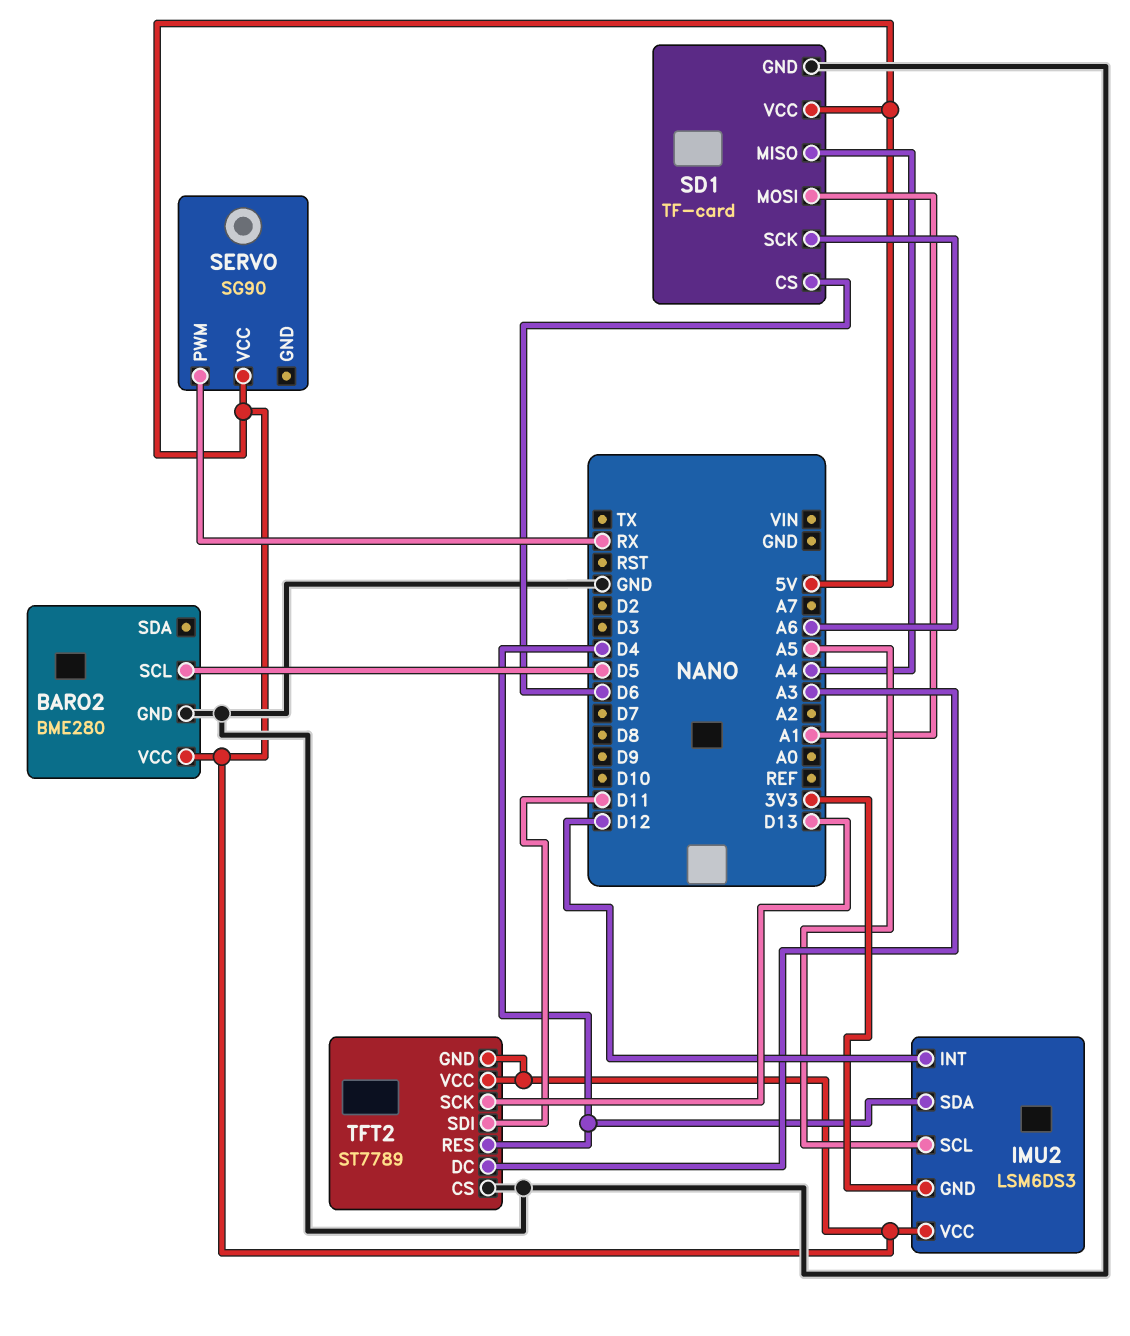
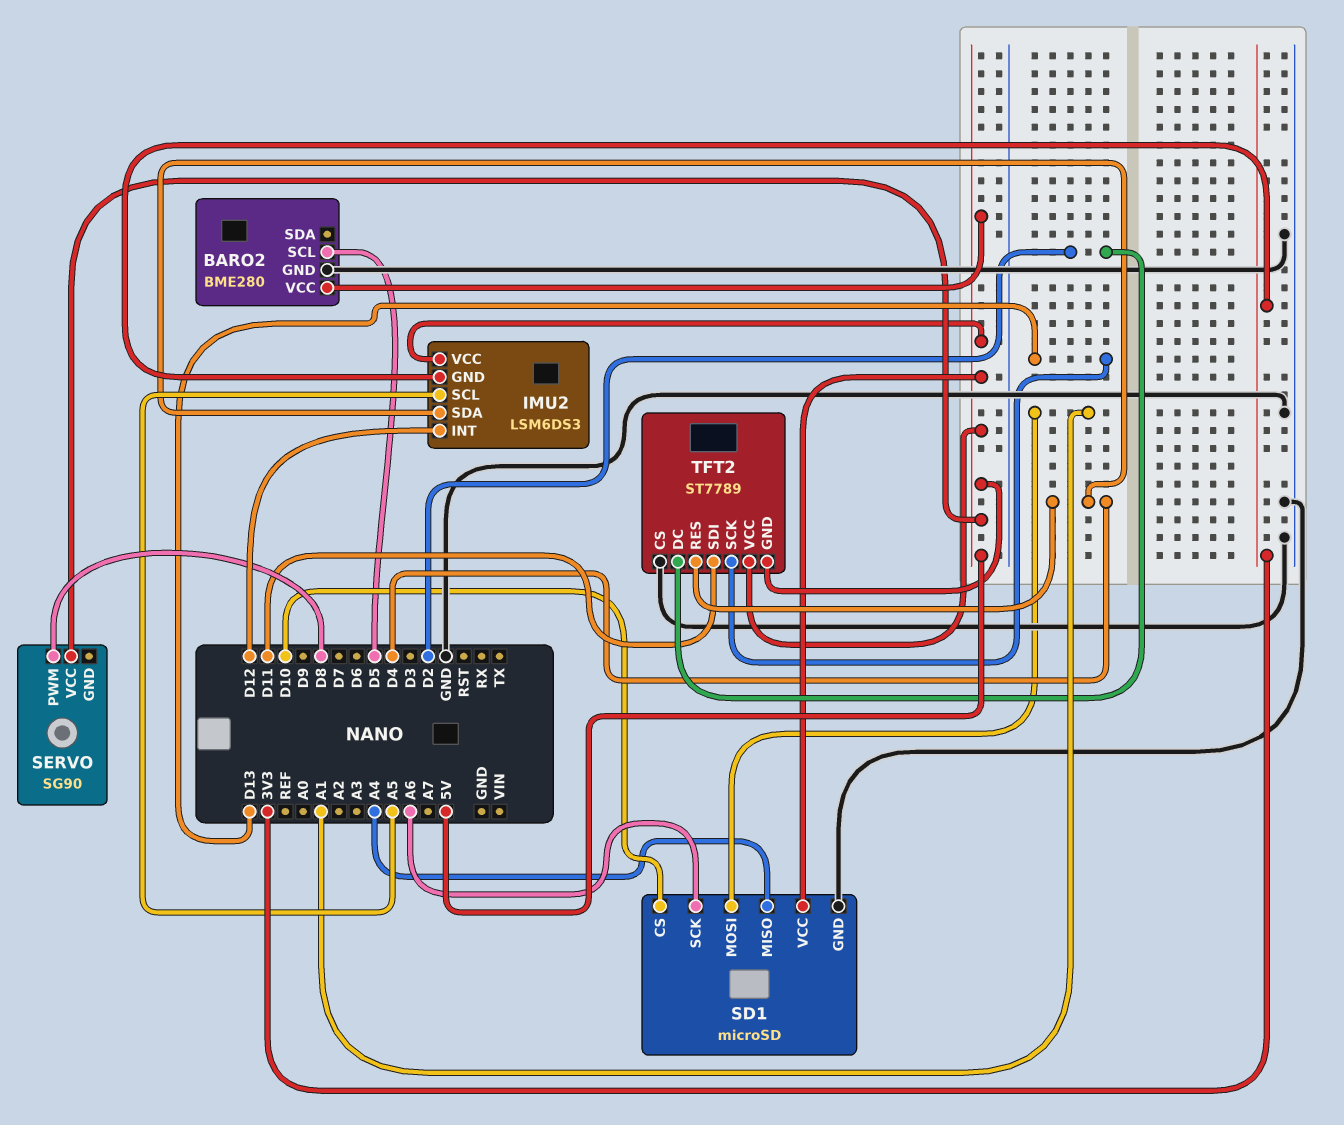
SD1: TF-card -> microSD
SD1 pin CS: D6 -> D10
SERVO pin PWM: RX -> D8
TFT2 pin DC: A3 -> D2

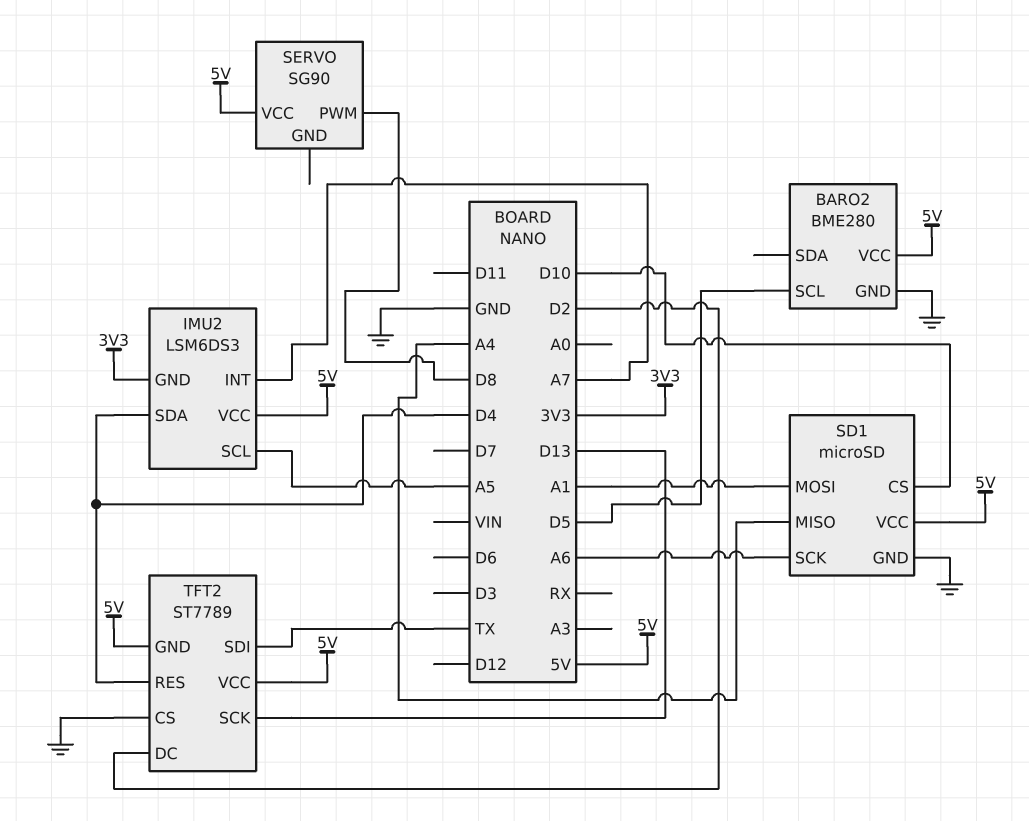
IMU2 pin INT: D12 -> A7
TFT2 pin SDI: D11 -> TX

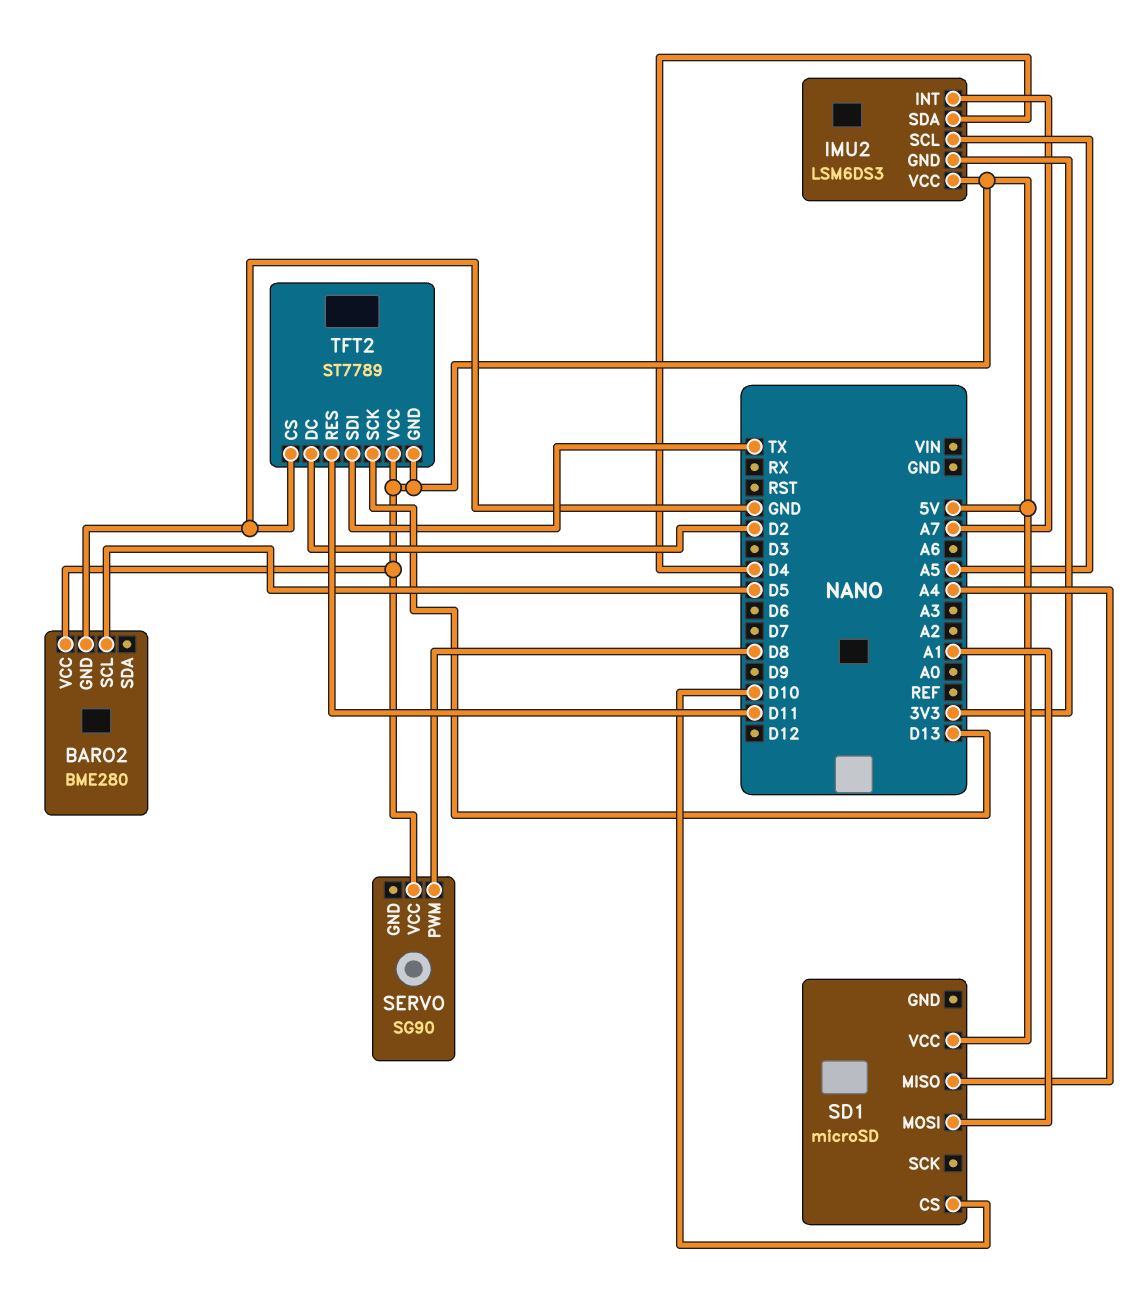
SD1 pin GND: GND -> none
SD1 pin SCK: A6 -> none
TFT2 pin RES: D4 -> D11

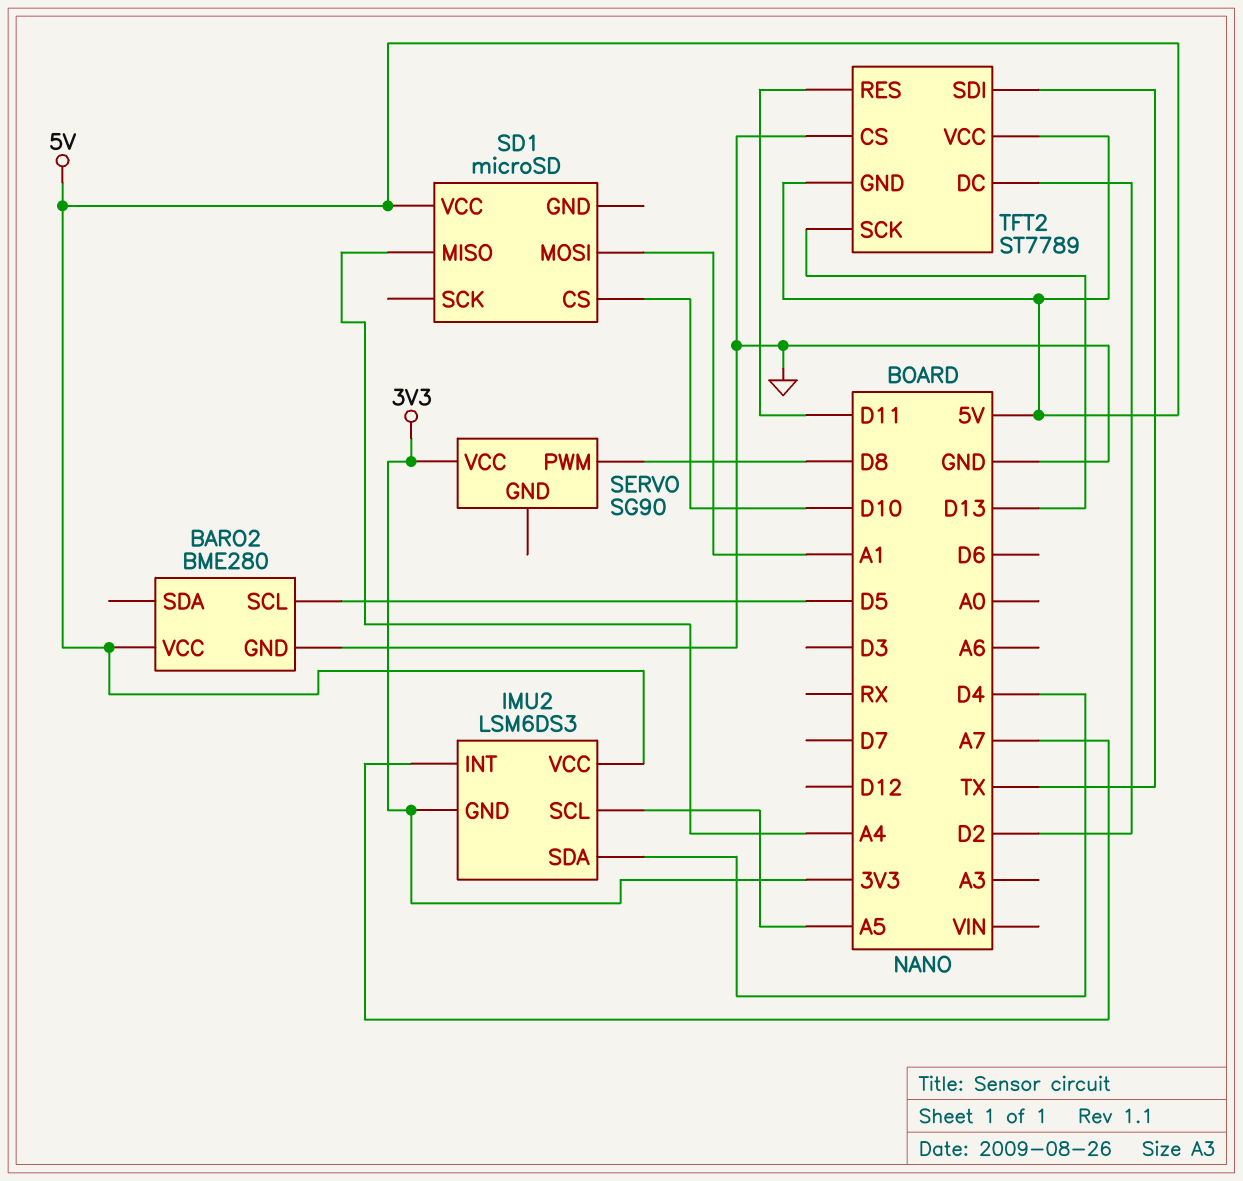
SERVO pin VCC: 5V -> 3V3

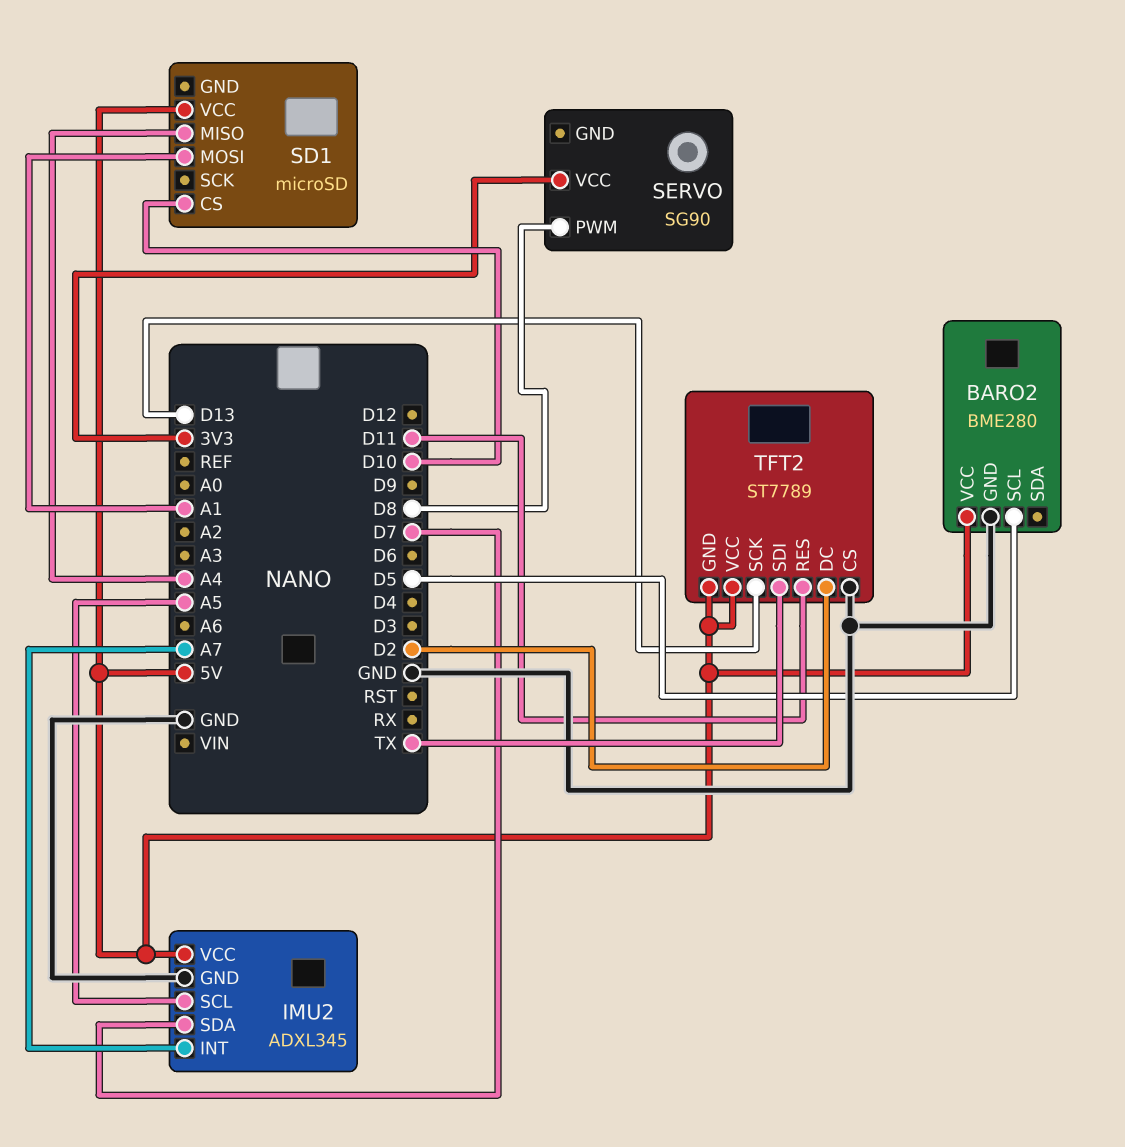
IMU2: LSM6DS3 -> ADXL345
IMU2 pin GND: 3V3 -> GND
IMU2 pin SDA: D4 -> D7

